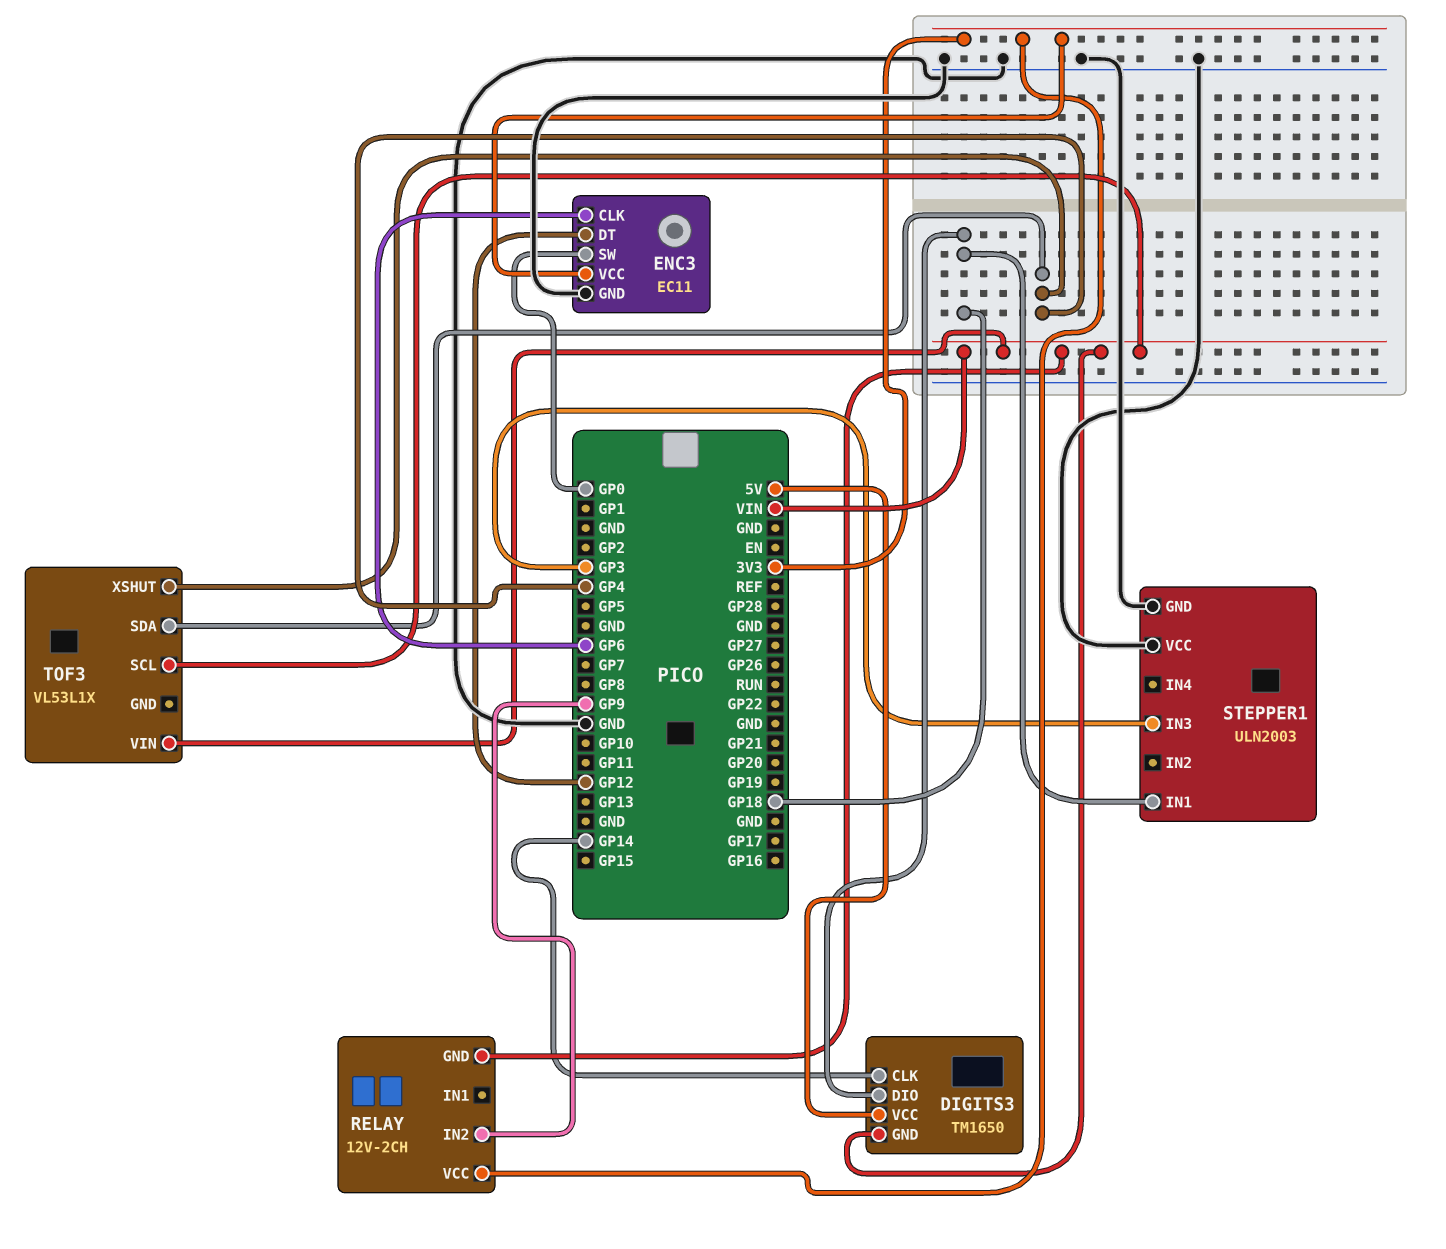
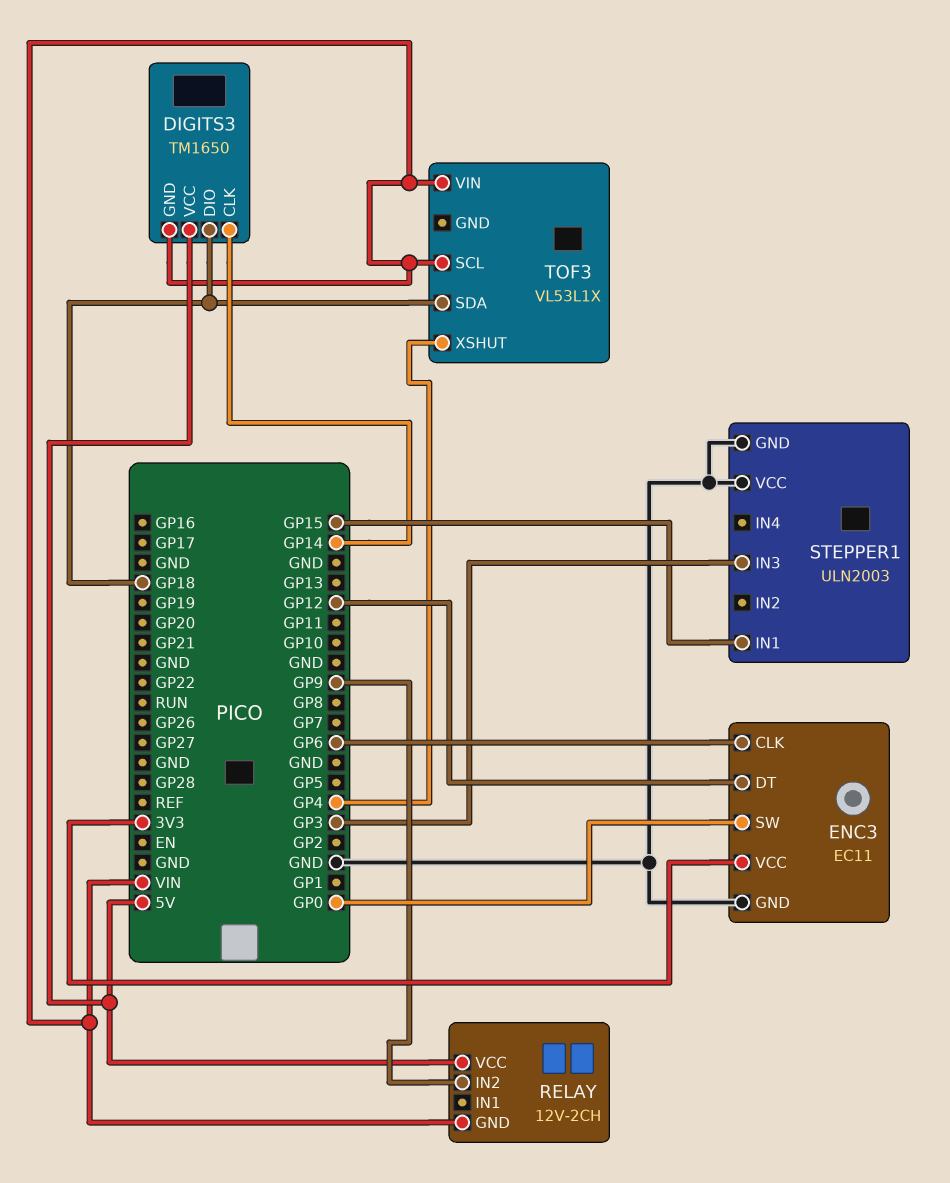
RELAY pin VCC: 3V3 -> 5V
STEPPER1 pin IN1: GP18 -> GP15
TOF3 pin SDA: GP4 -> GP18

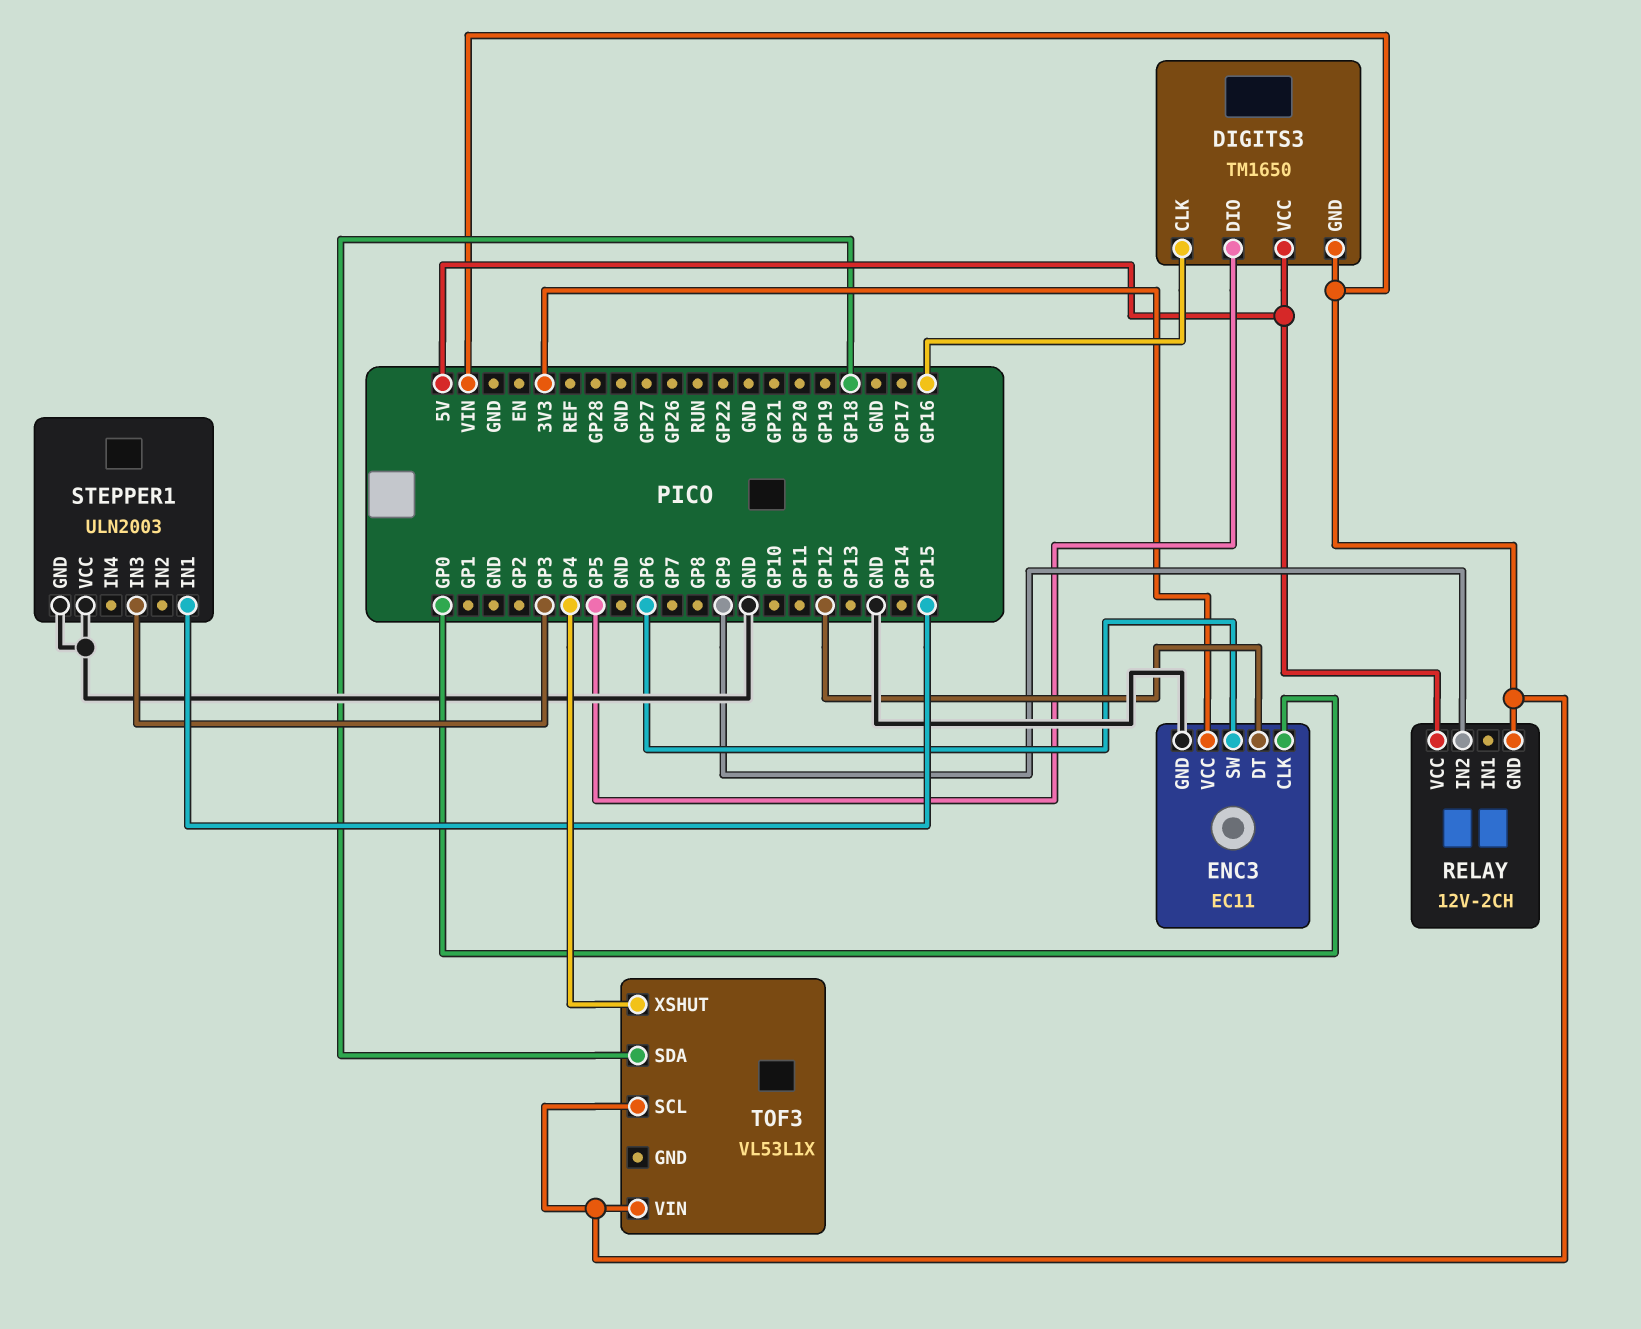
DIGITS3 pin CLK: GP14 -> GP16
DIGITS3 pin DIO: GP18 -> GP5
ENC3 pin CLK: GP6 -> GP0
ENC3 pin SW: GP0 -> GP6

